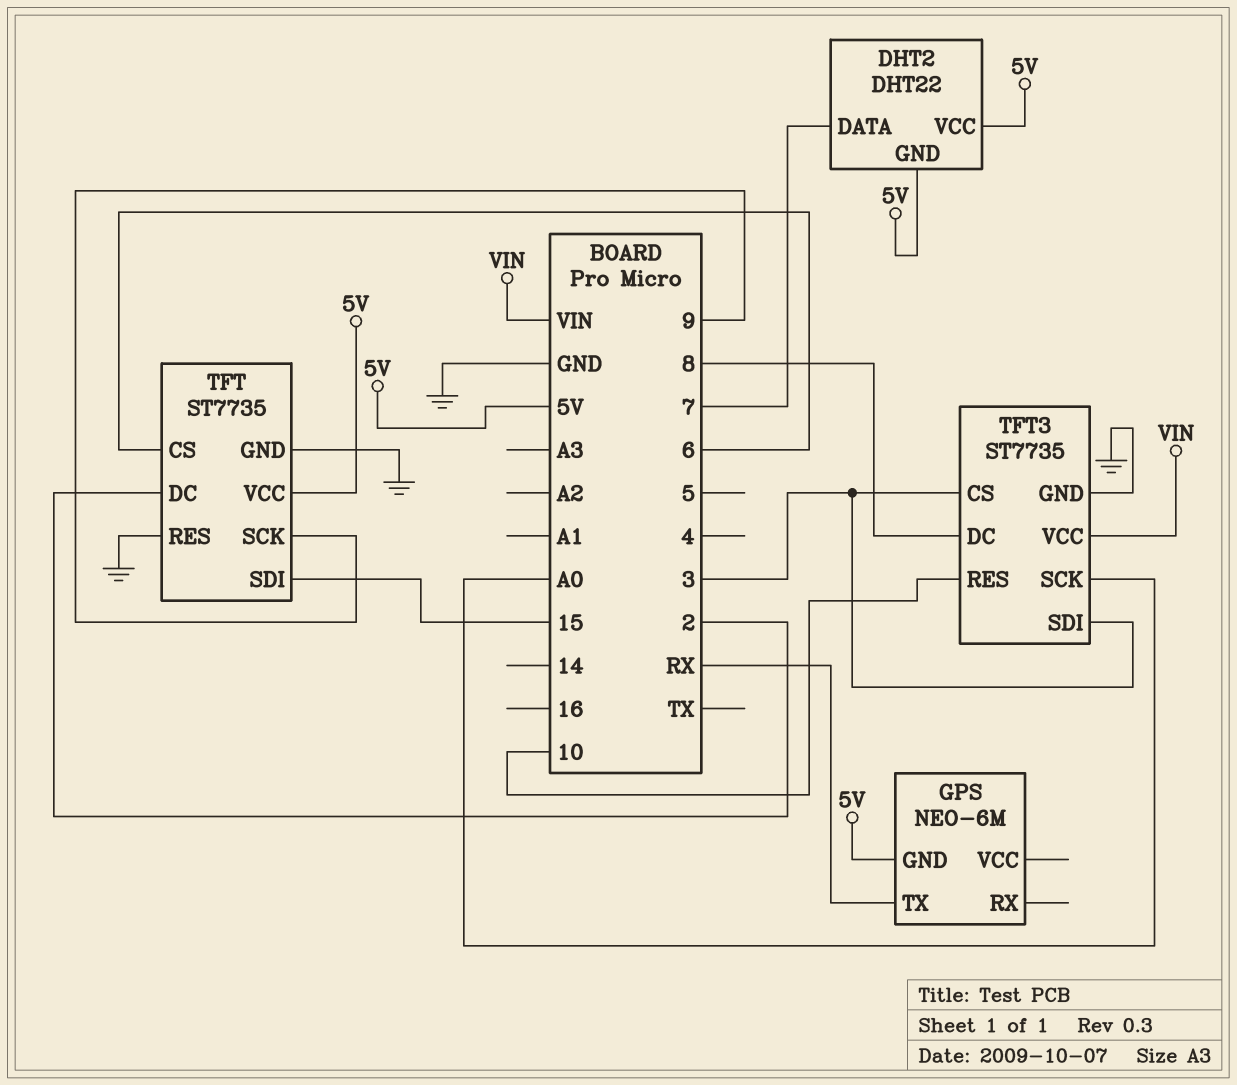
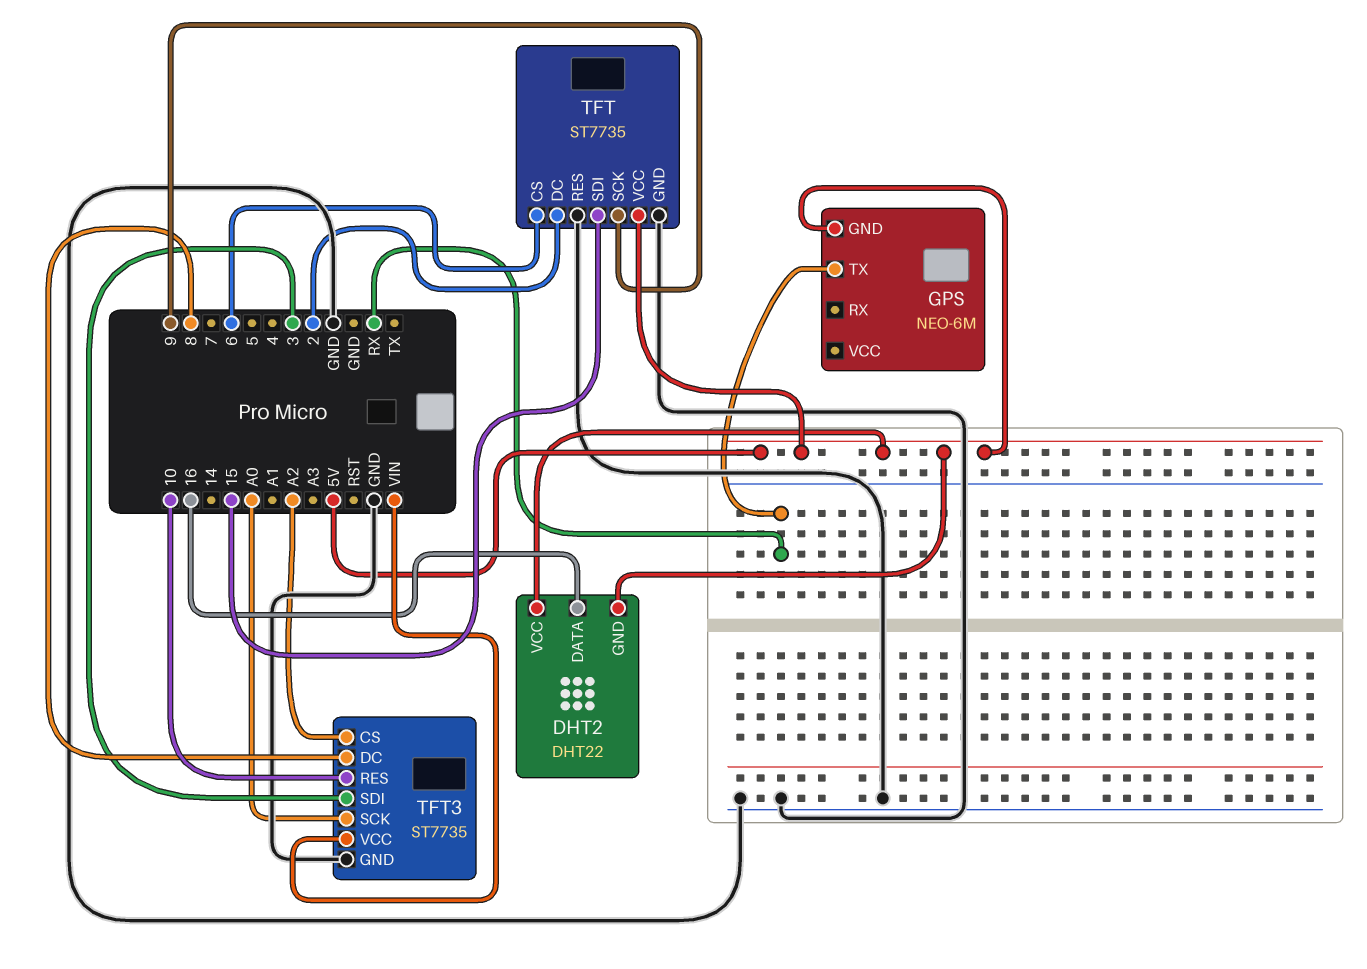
DHT2 pin DATA: 7 -> 16
TFT3 pin CS: 3 -> A2

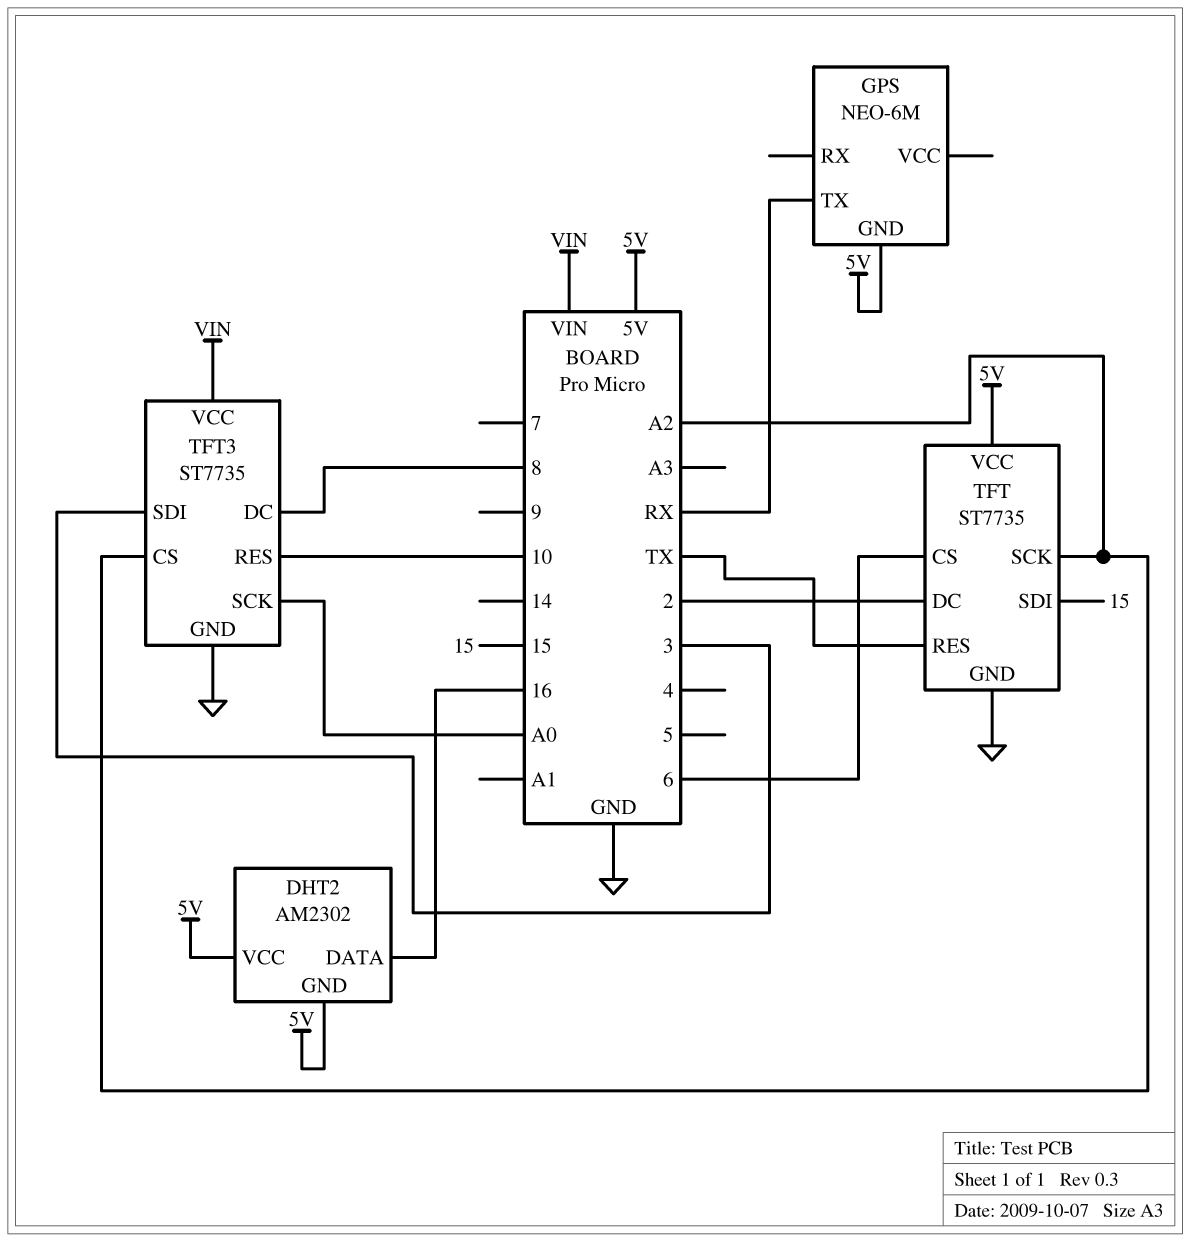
DHT2: DHT22 -> AM2302
TFT pin RES: GND -> TX
TFT pin SCK: 9 -> A2

